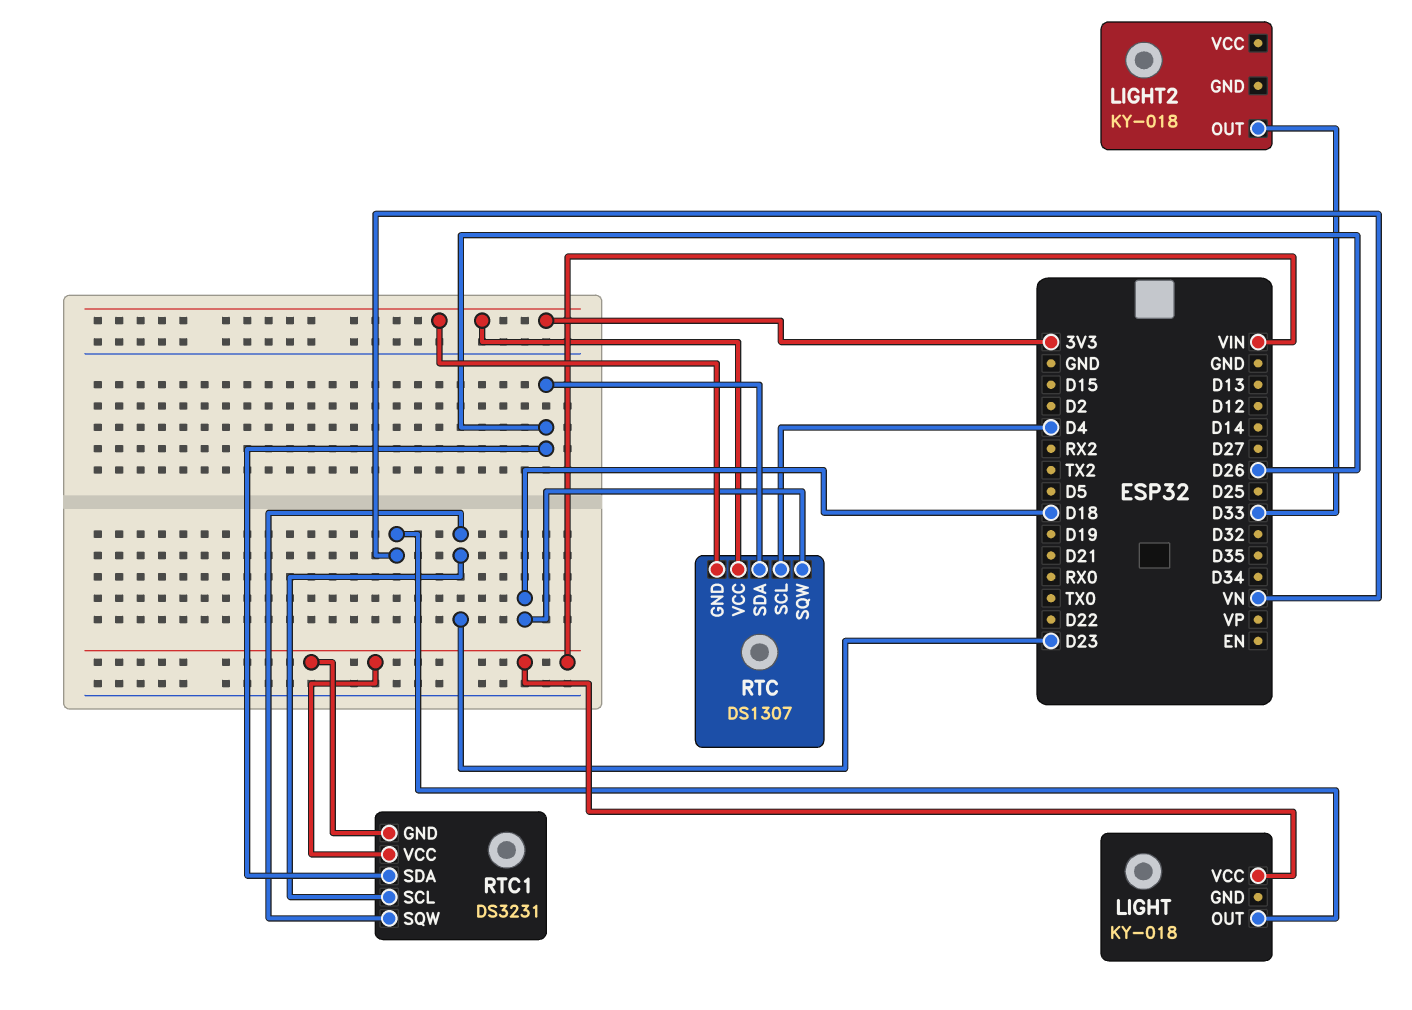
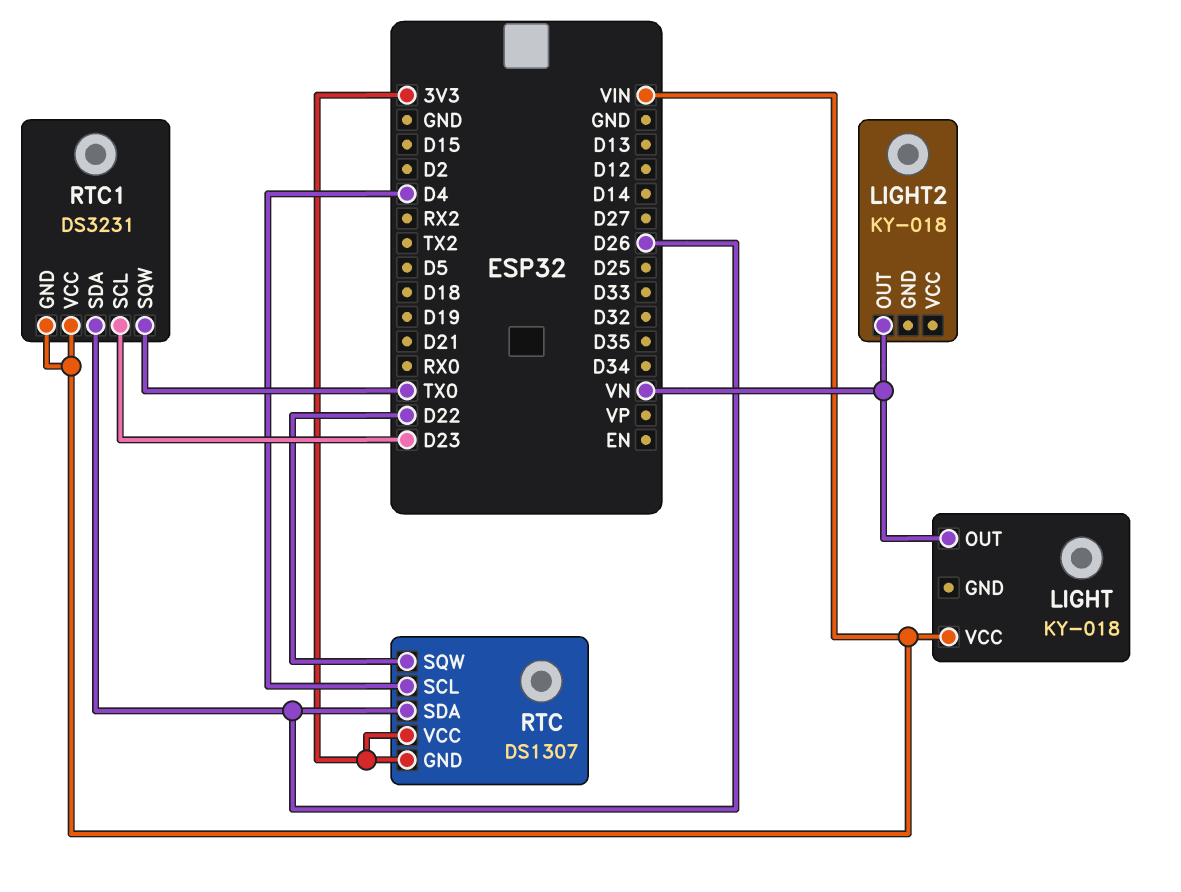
LIGHT2 pin OUT: D33 -> VN
RTC pin SQW: D18 -> D22
RTC1 pin SQW: D23 -> TX0

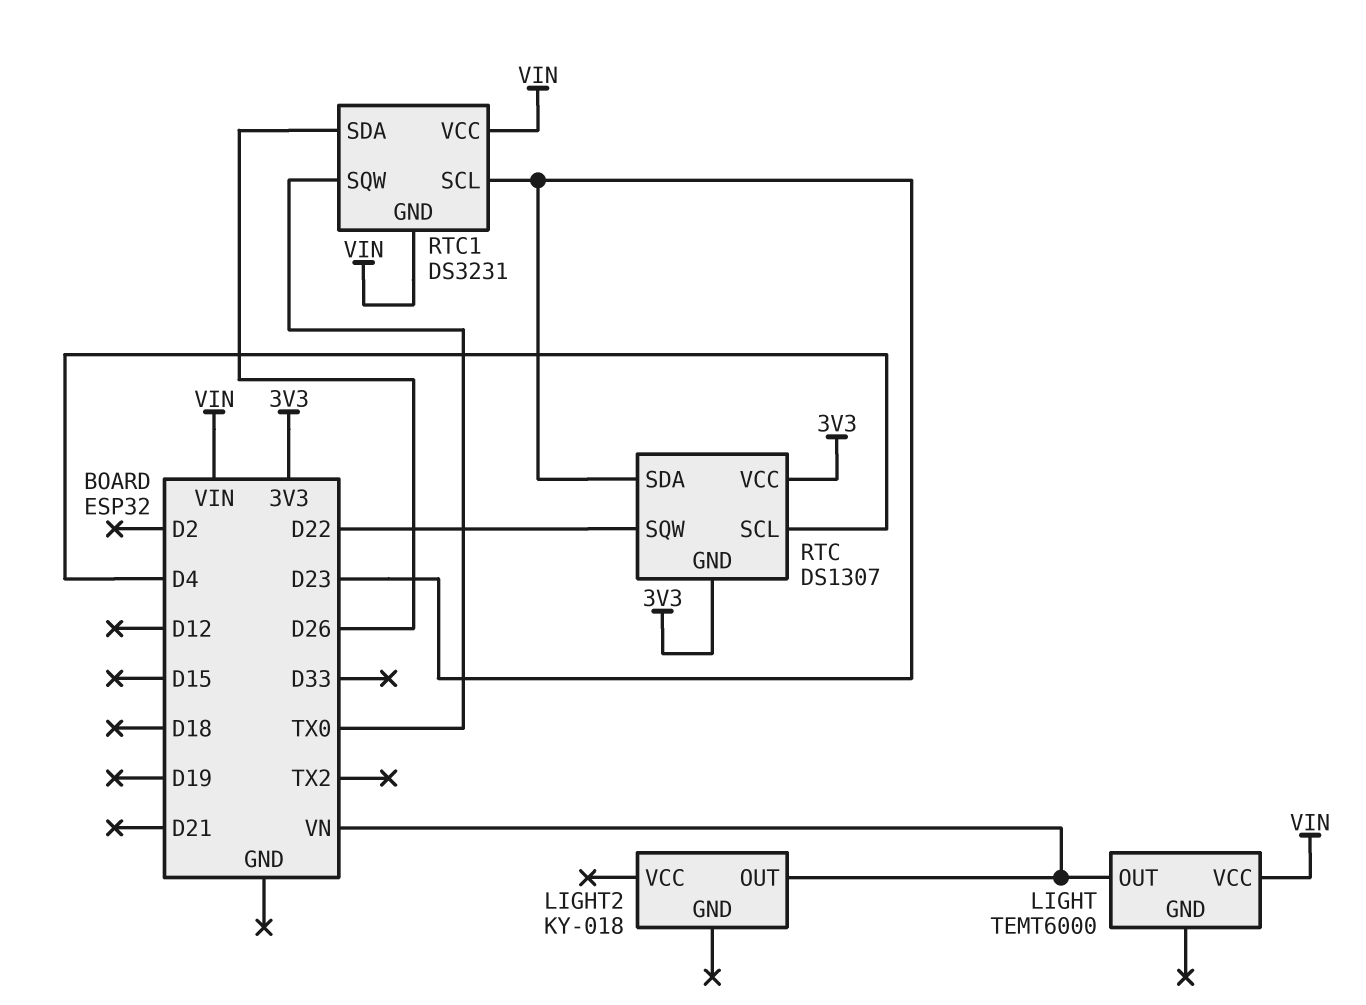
LIGHT: KY-018 -> TEMT6000
RTC pin SDA: D26 -> D23

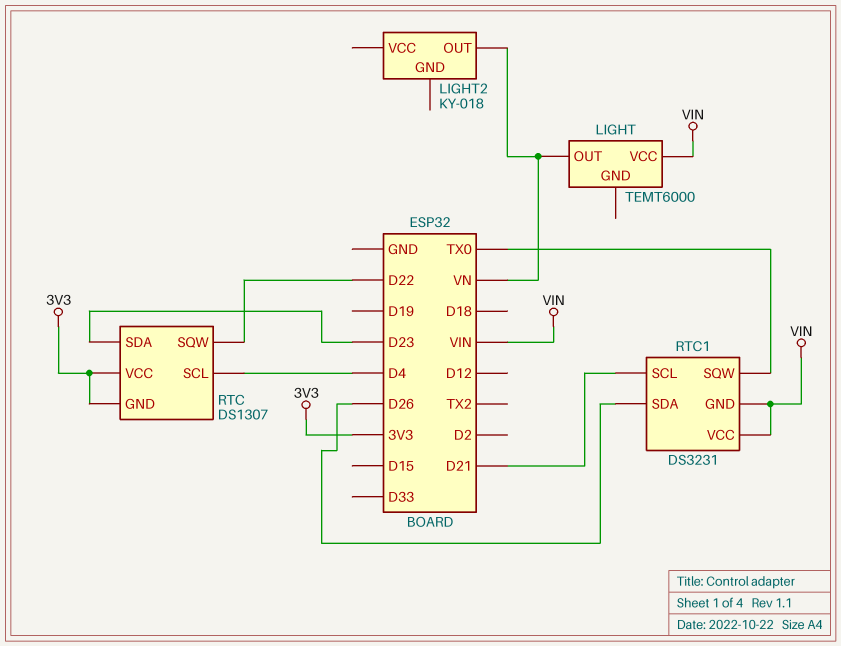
RTC1 pin SCL: D23 -> D21

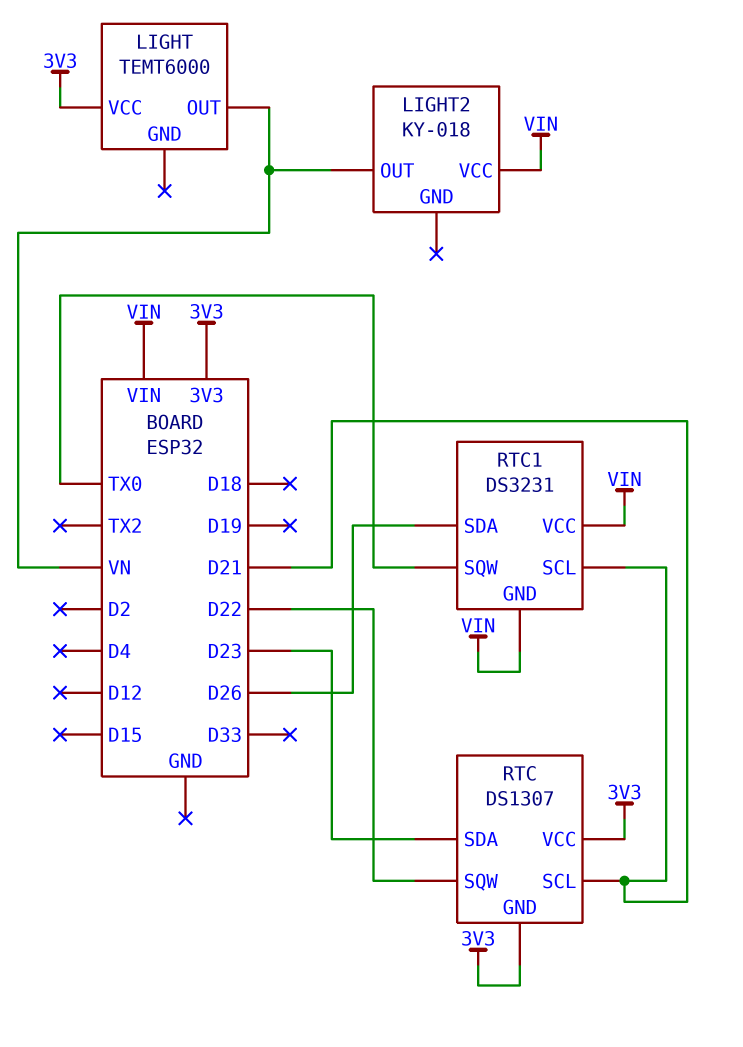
LIGHT pin VCC: VIN -> 3V3
LIGHT2 pin VCC: none -> VIN
RTC pin SCL: D4 -> D21

